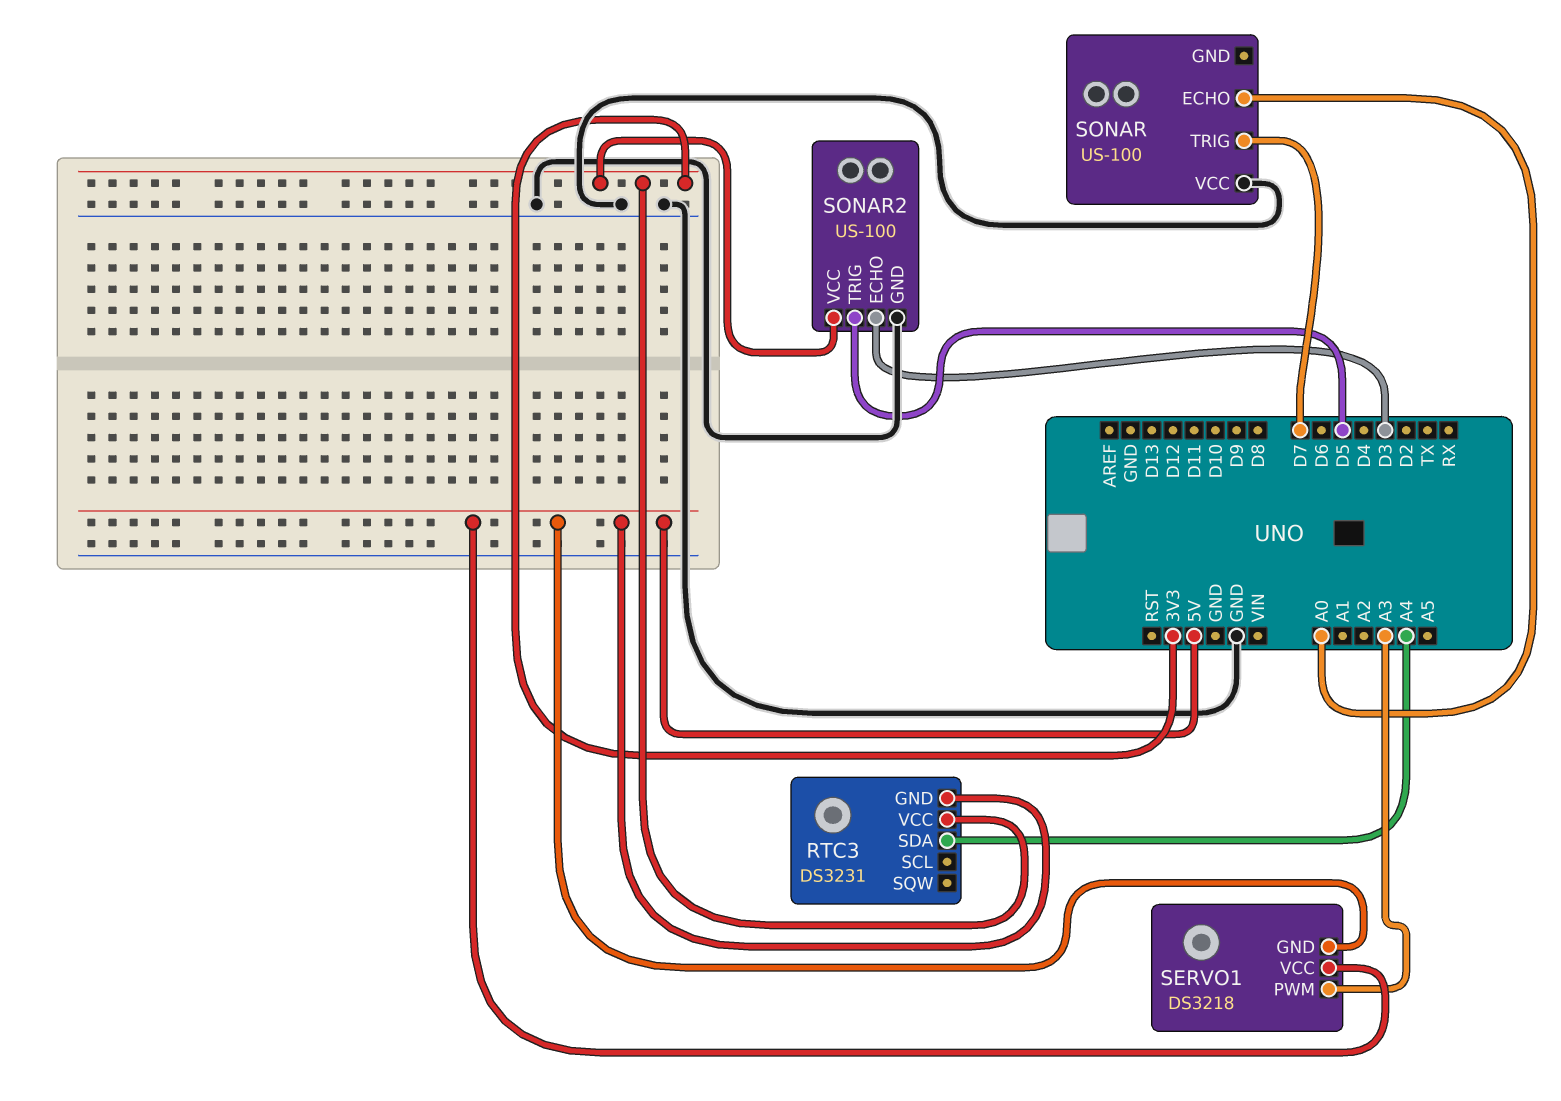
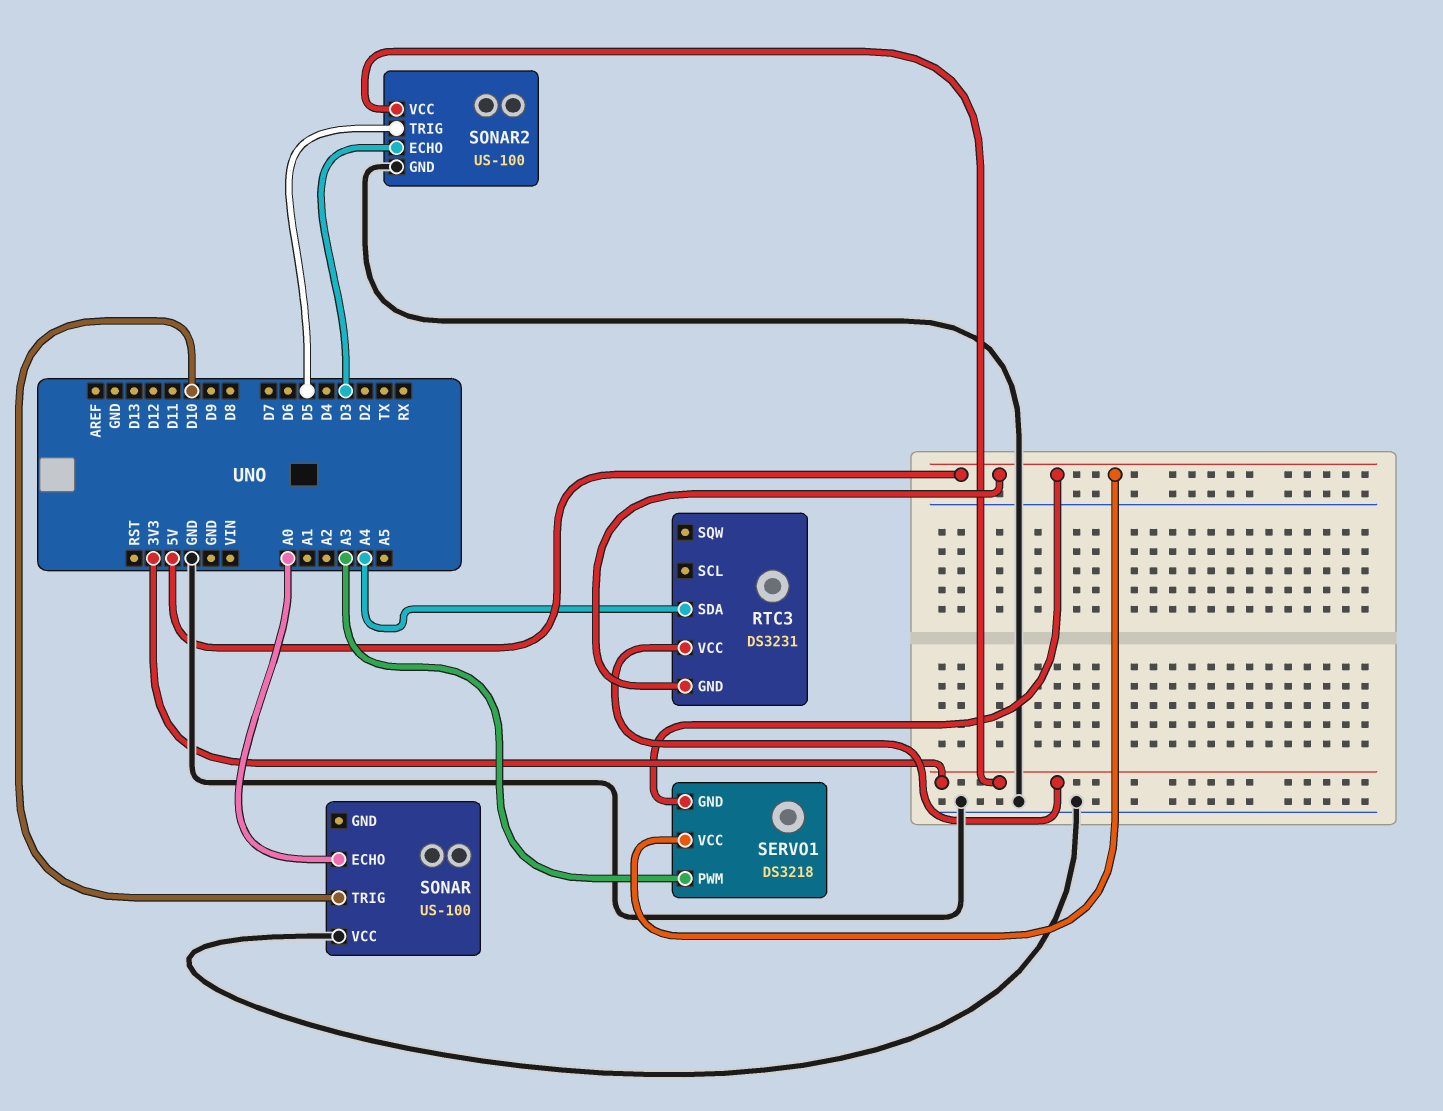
SONAR pin TRIG: D7 -> D10

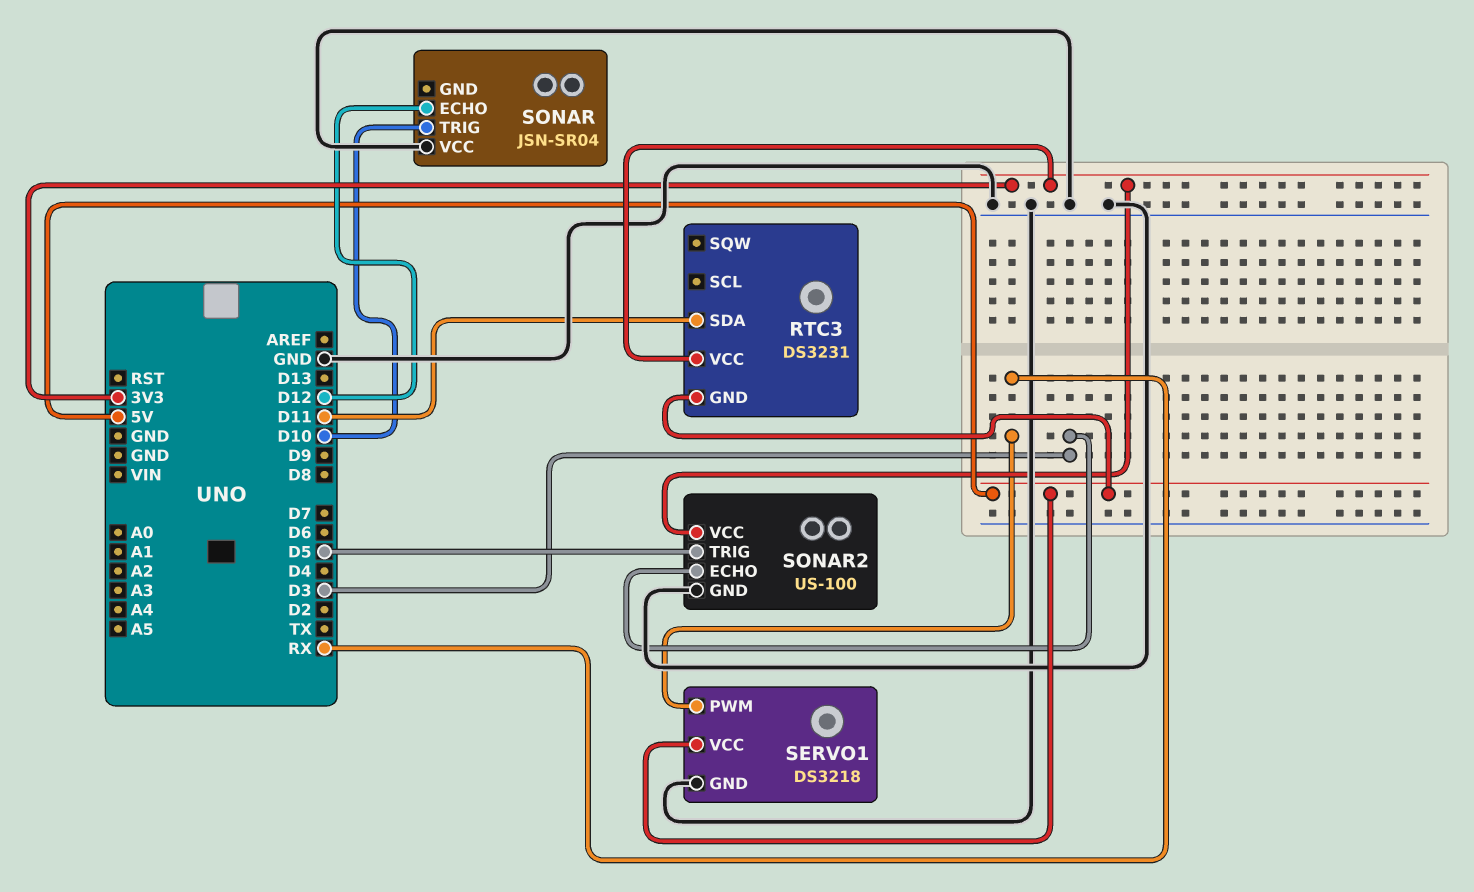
RTC3 pin SDA: A4 -> D11
SERVO1 pin GND: 5V -> GND
SERVO1 pin PWM: A3 -> RX
SONAR: US-100 -> JSN-SR04
SONAR pin ECHO: A0 -> D12

